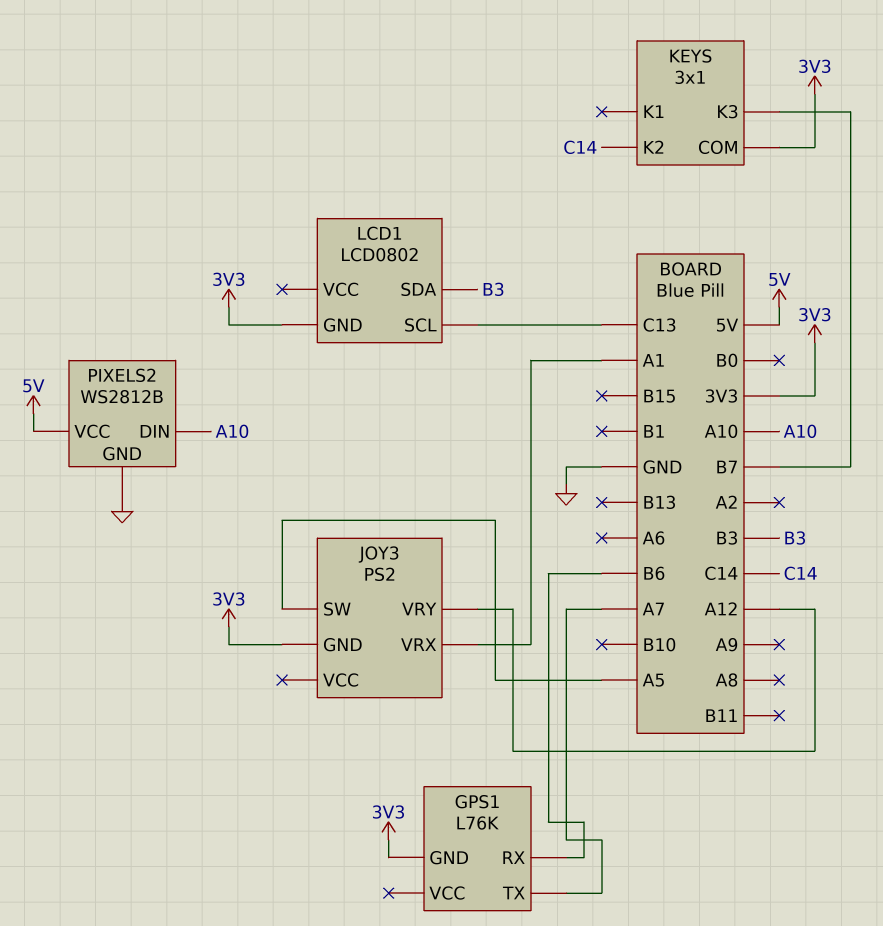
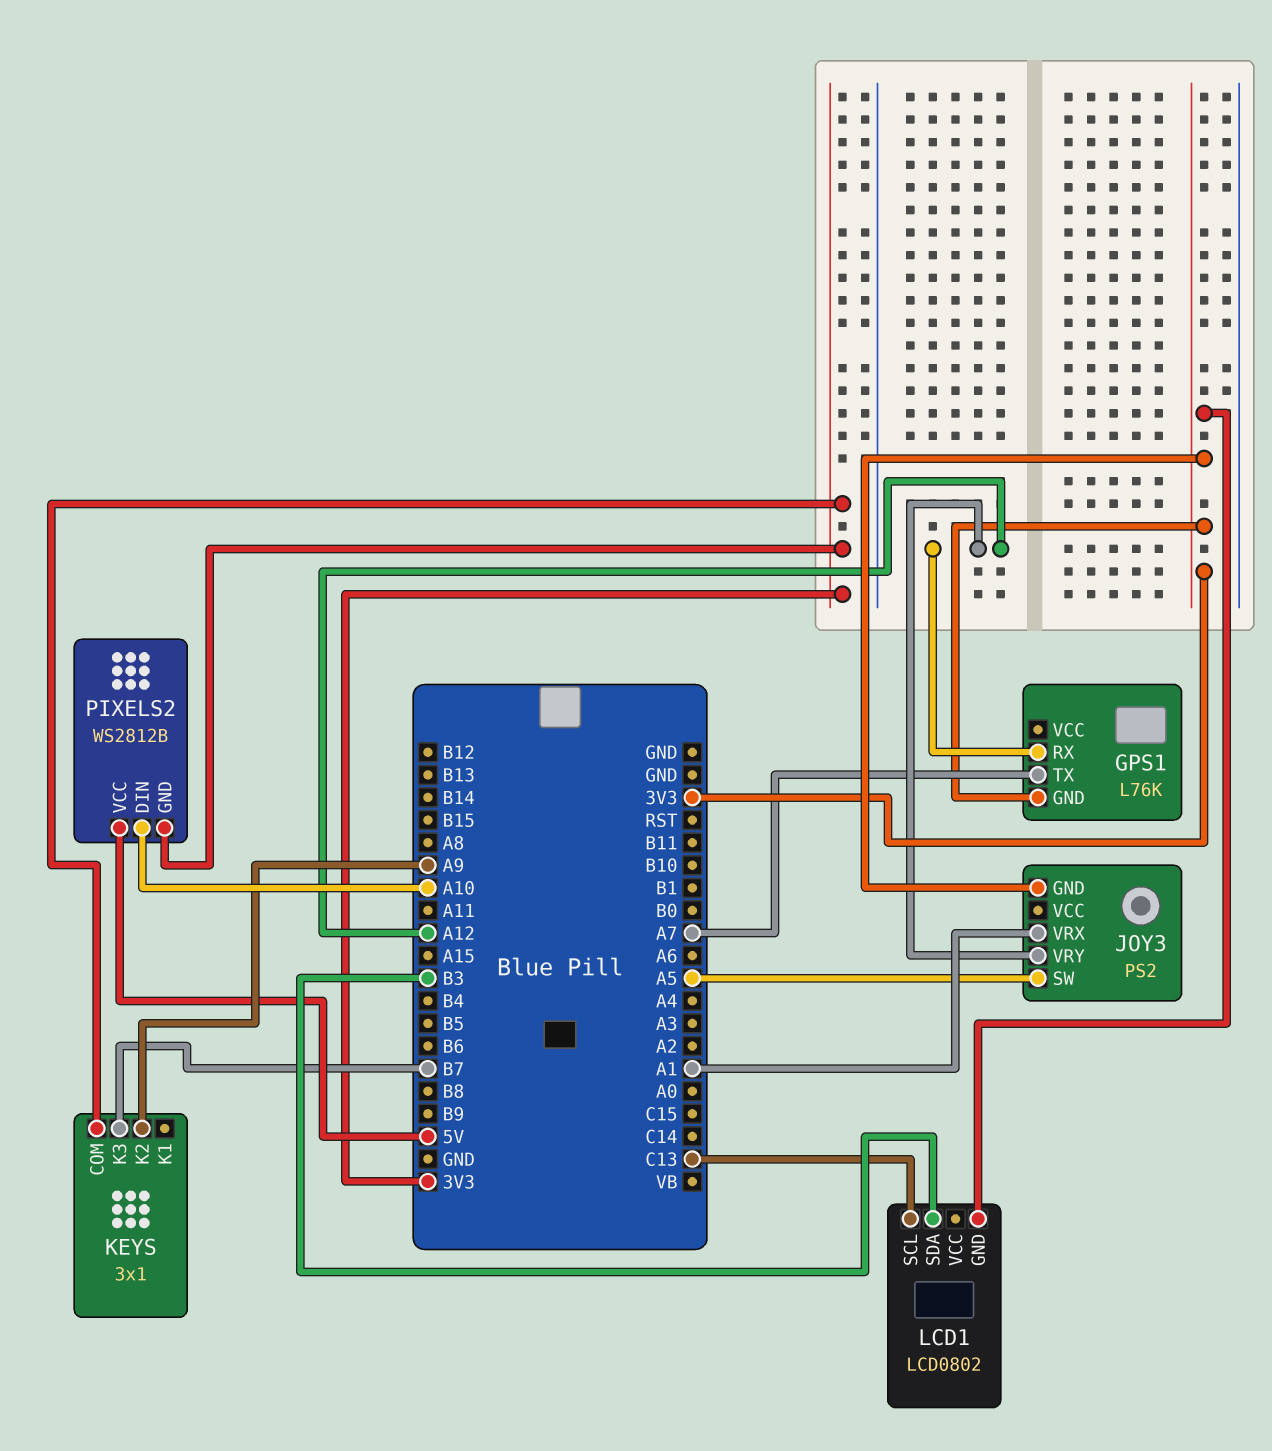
GPS1 pin RX: B6 -> A12
KEYS pin K2: C14 -> A9
PIXELS2 pin GND: GND -> 3V3

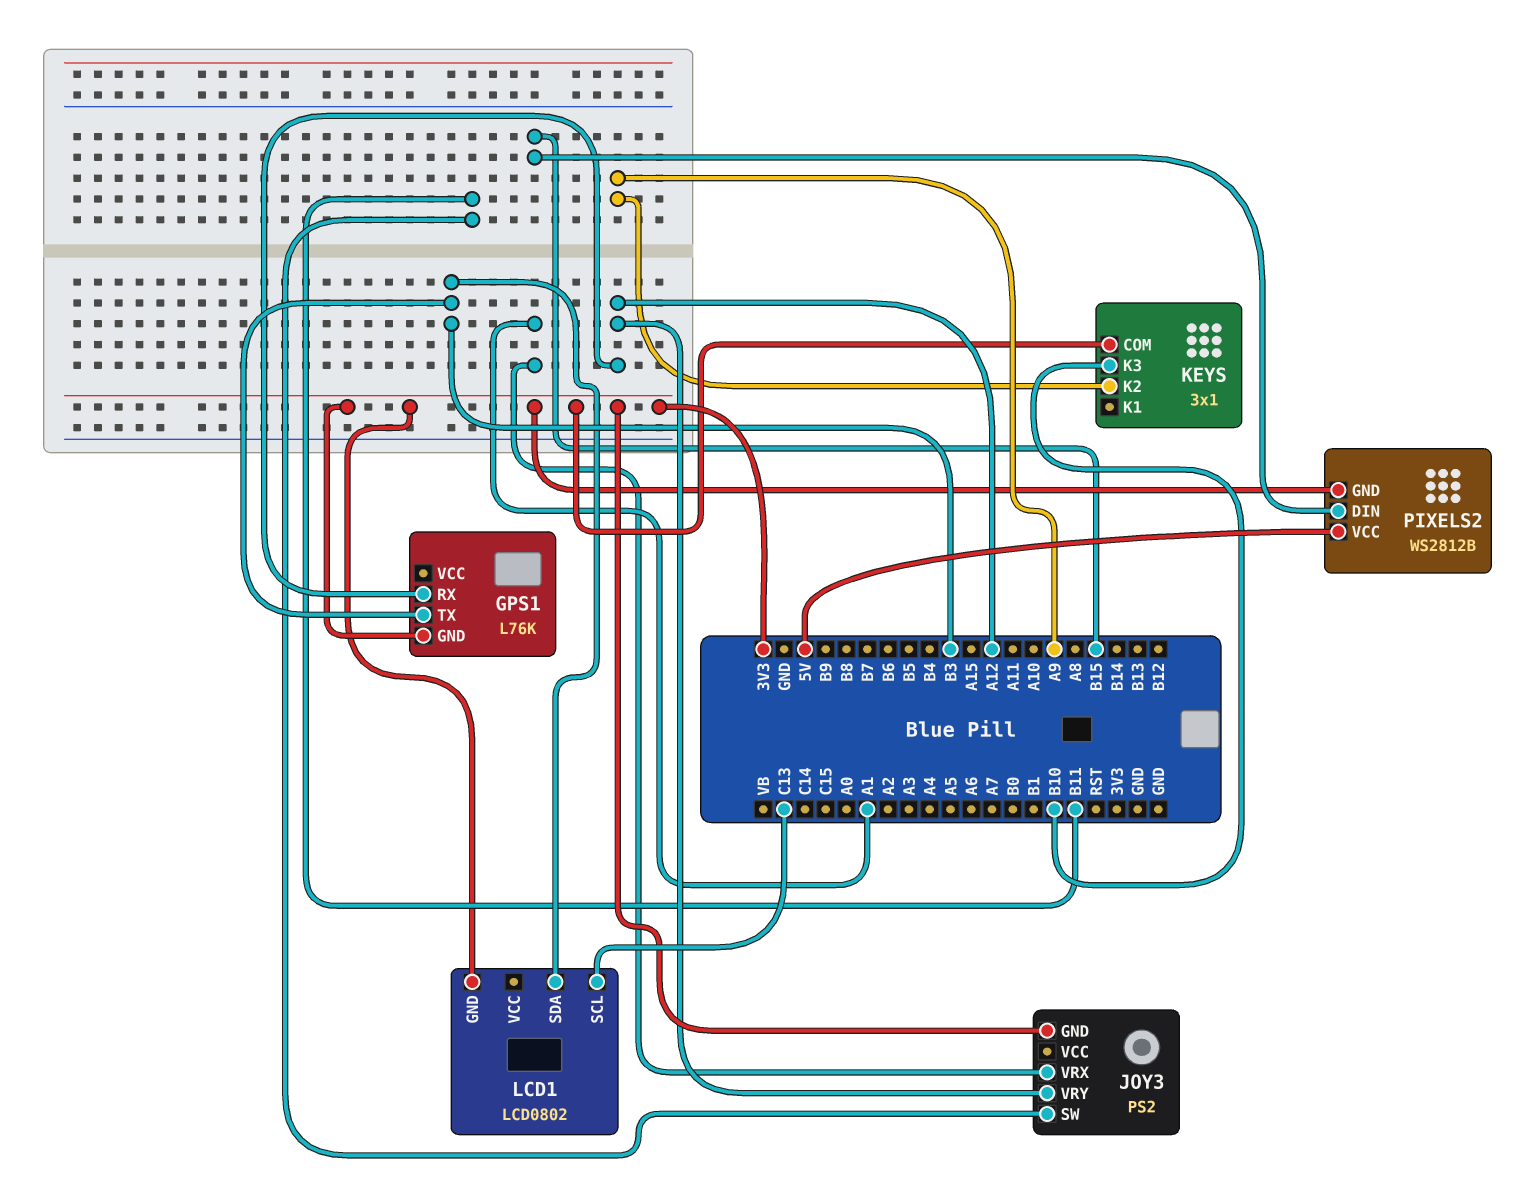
GPS1 pin TX: A7 -> B3
JOY3 pin SW: A5 -> B11
KEYS pin K3: B7 -> B10
PIXELS2 pin DIN: A10 -> B15

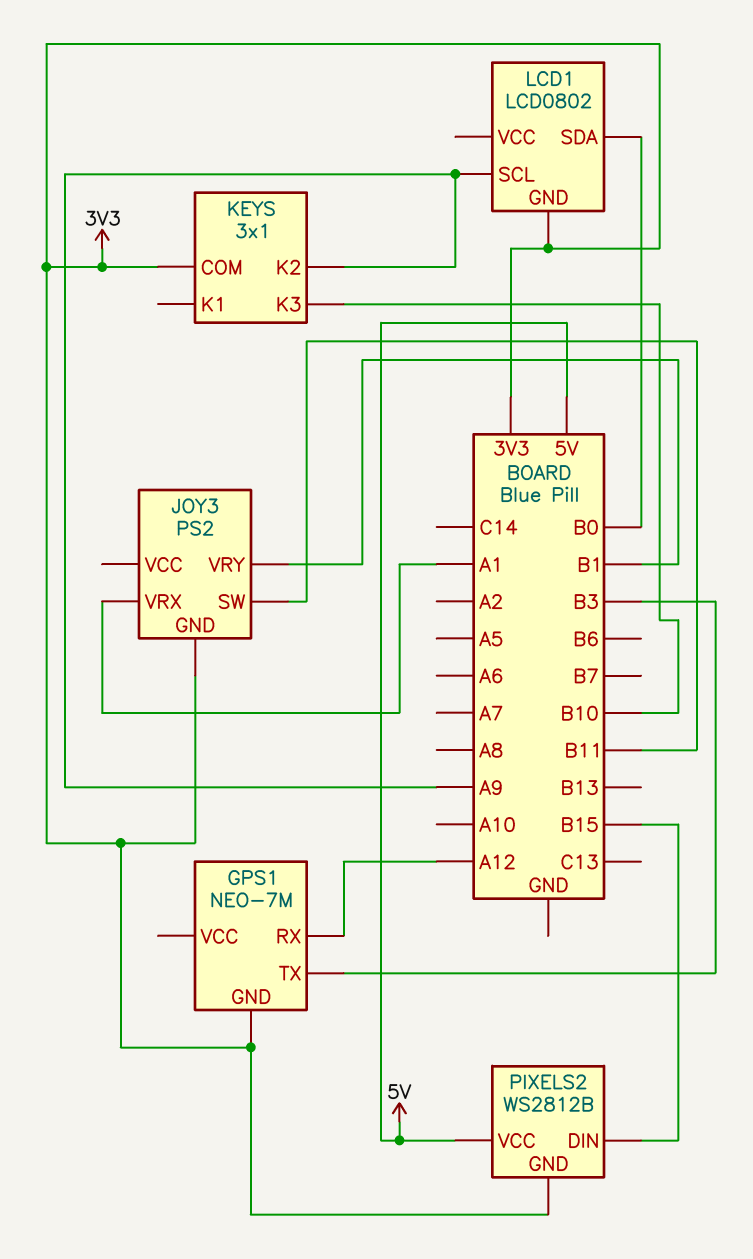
GPS1: L76K -> NEO-7M
JOY3 pin VRY: A12 -> B1
LCD1 pin SCL: C13 -> A9
LCD1 pin SDA: B3 -> B0

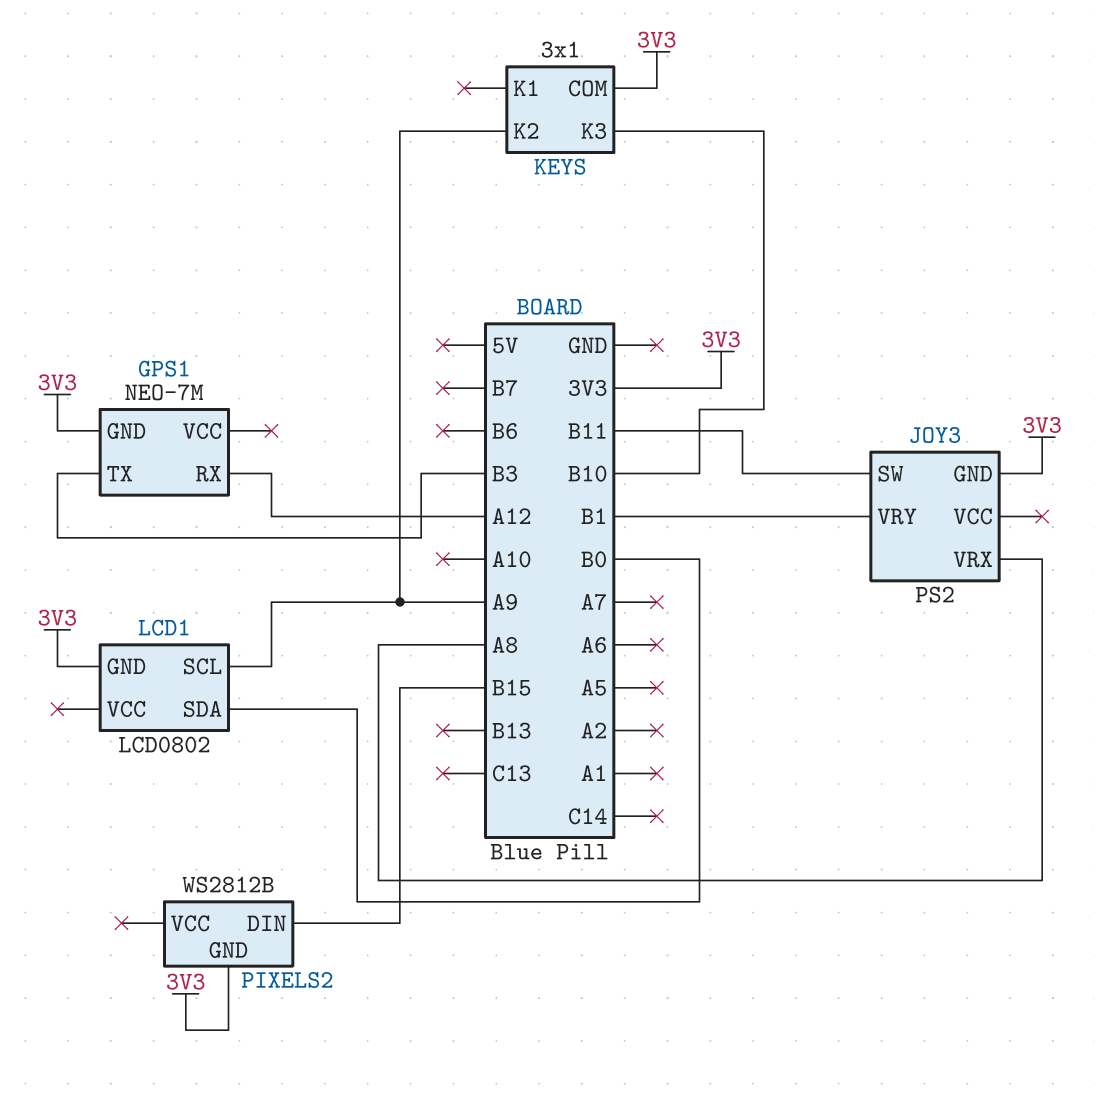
JOY3 pin VRX: A1 -> A8
PIXELS2 pin VCC: 5V -> none

